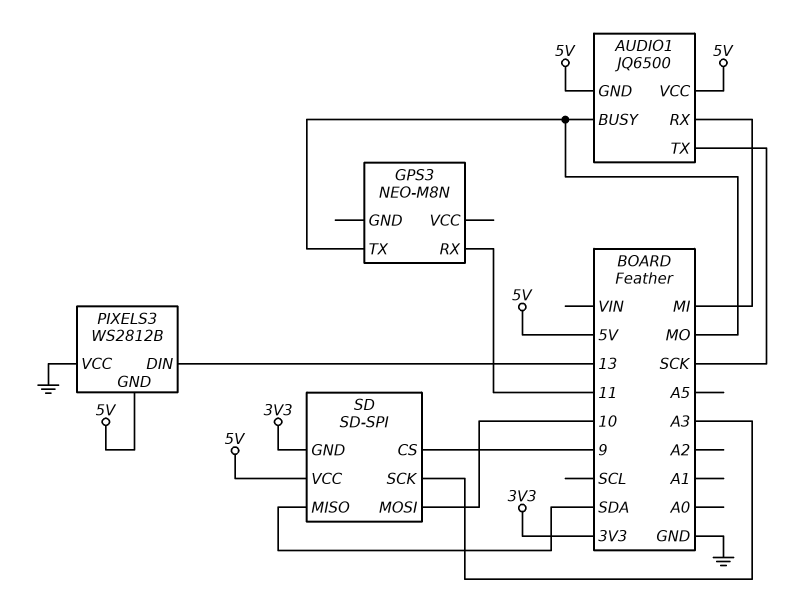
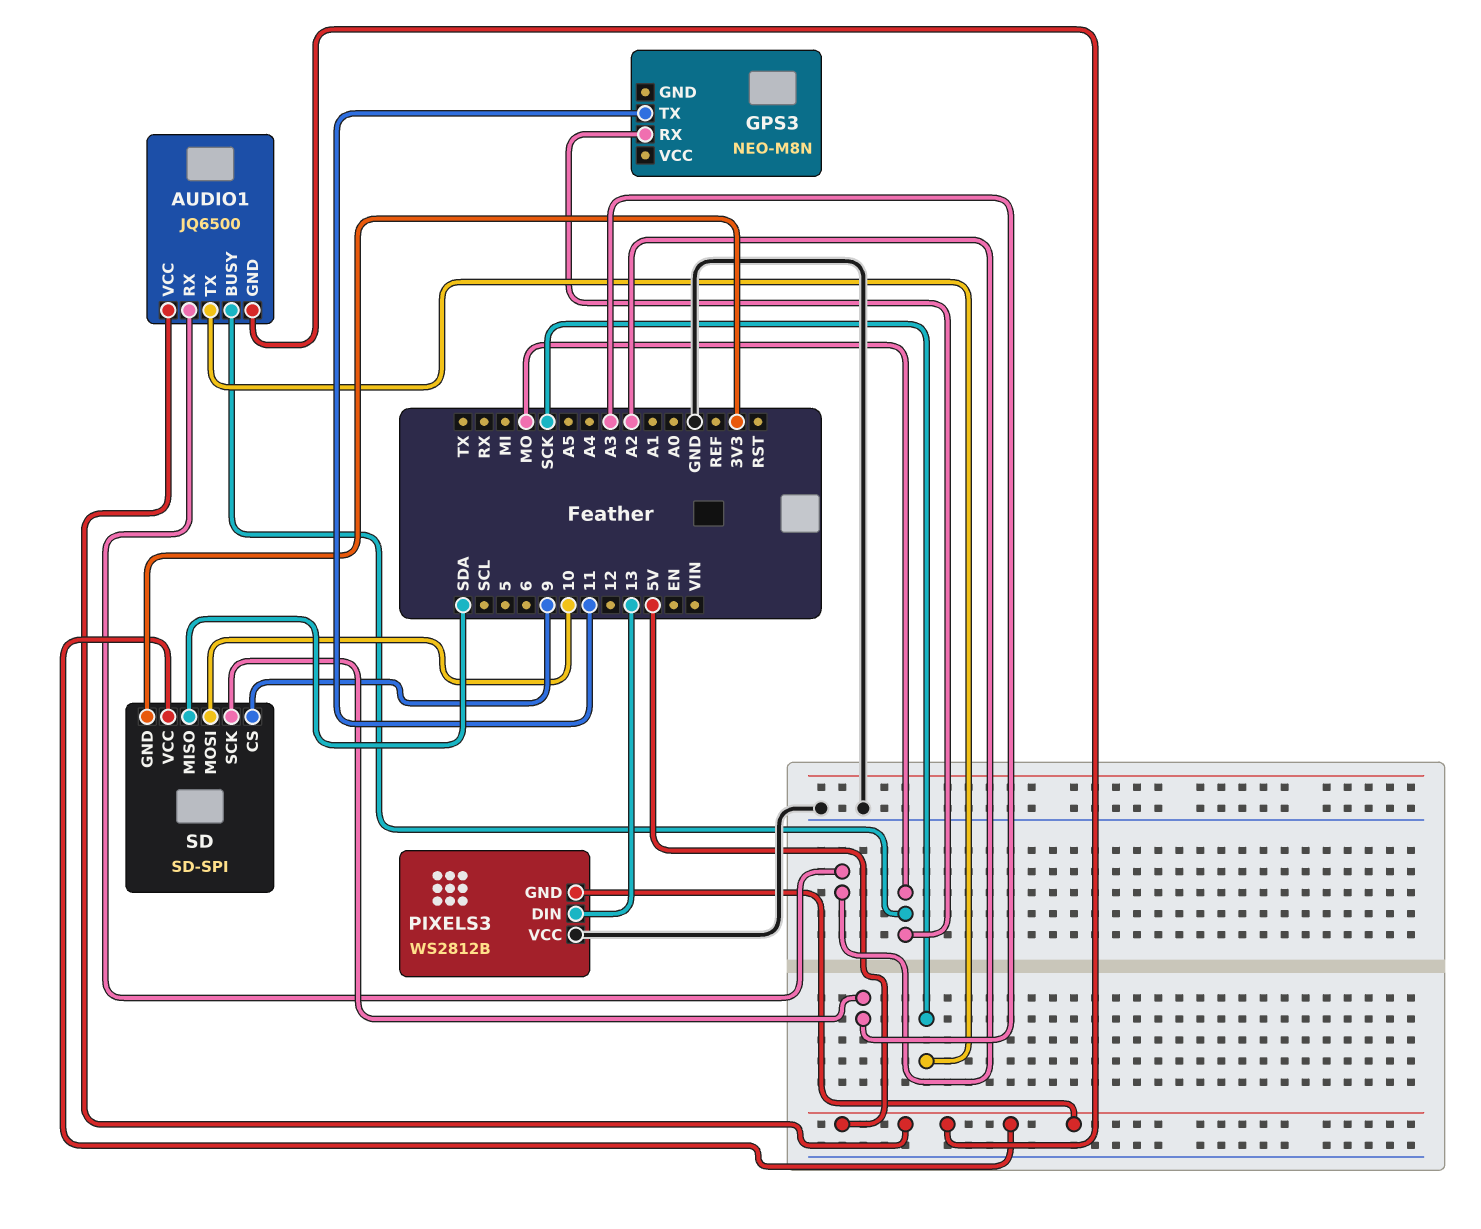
AUDIO1 pin RX: MI -> A2
GPS3 pin RX: 11 -> MO
GPS3 pin TX: MO -> 11

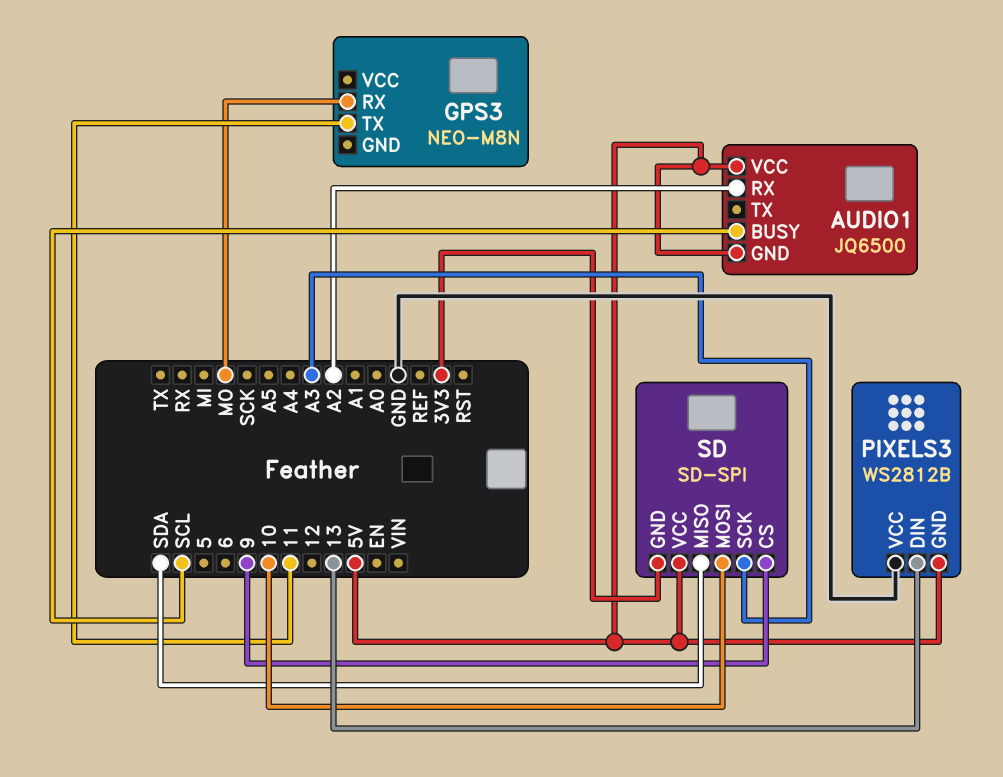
AUDIO1 pin BUSY: MO -> SCL
AUDIO1 pin TX: SCK -> none

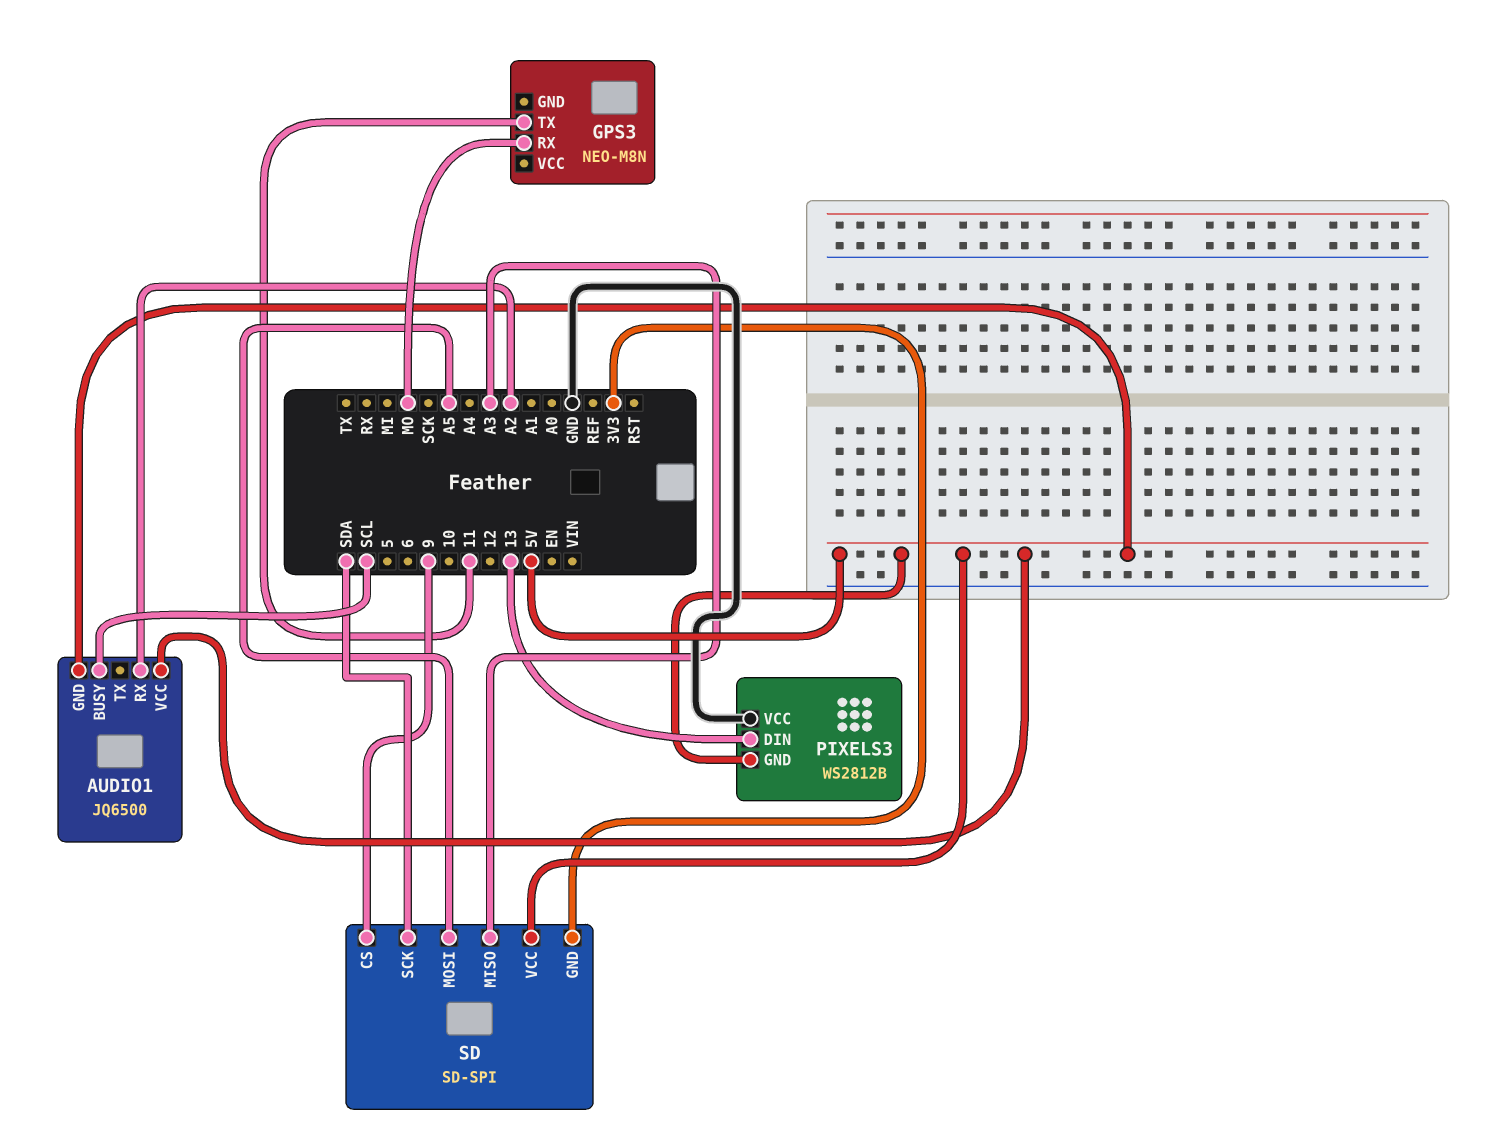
SD pin MISO: SDA -> A3
SD pin MOSI: 10 -> A5
SD pin SCK: A3 -> SDA

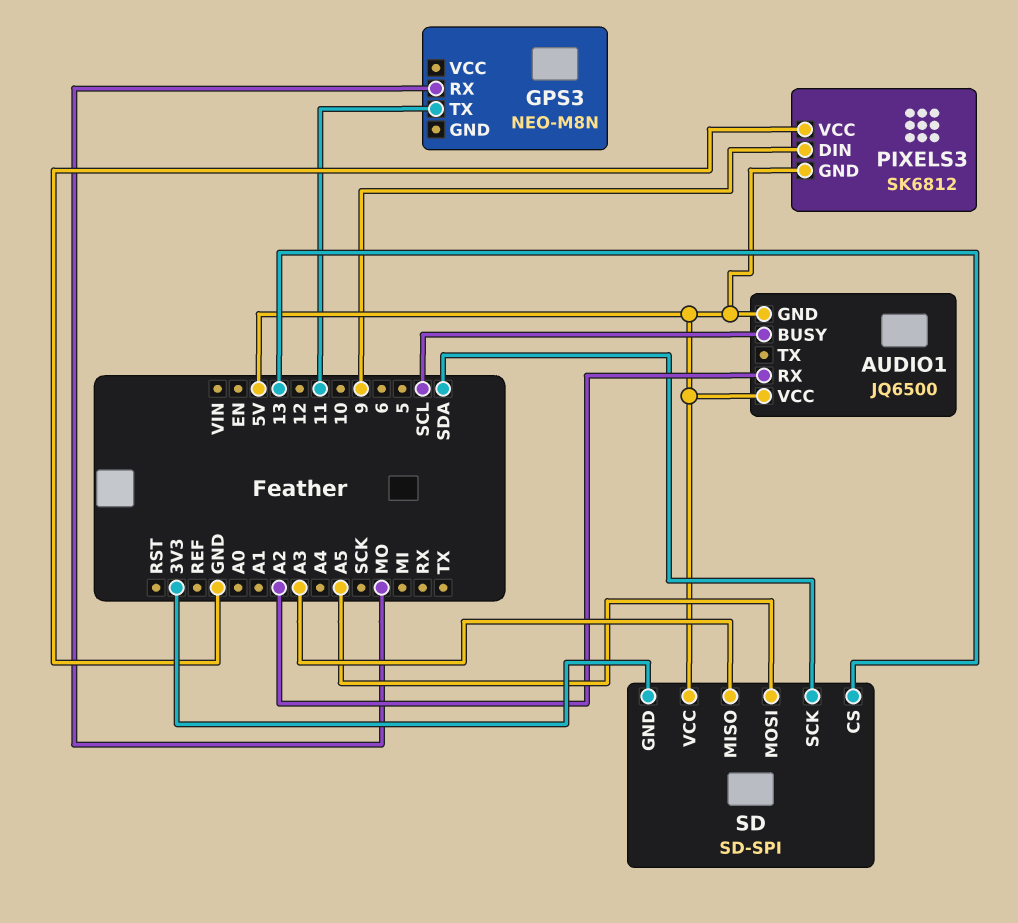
PIXELS3: WS2812B -> SK6812
PIXELS3 pin DIN: 13 -> 9
SD pin CS: 9 -> 13

